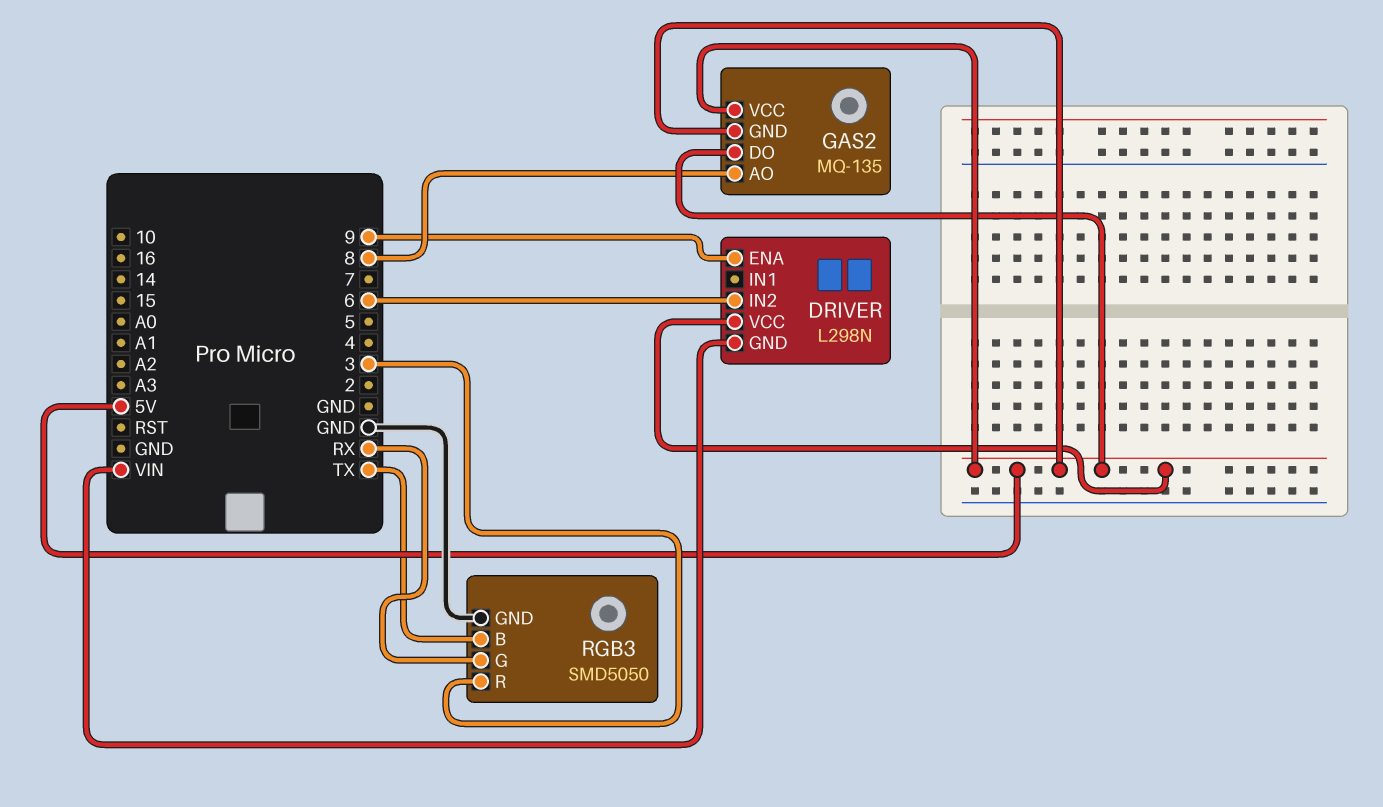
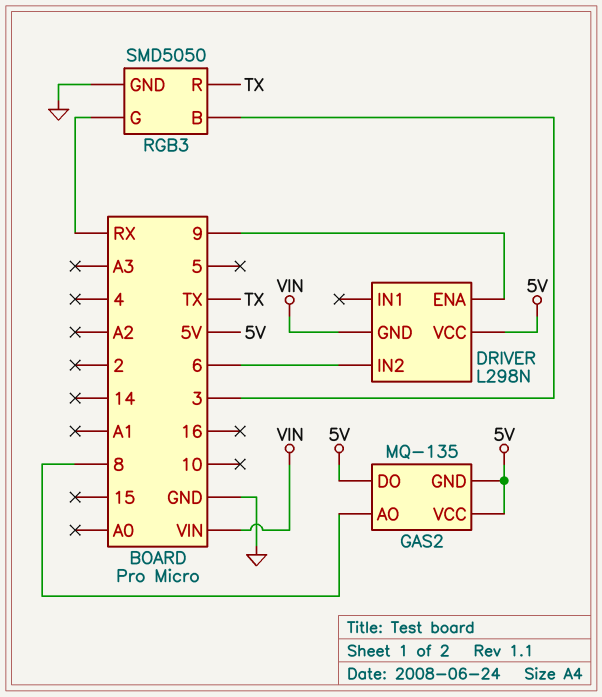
RGB3 pin B: TX -> 3
RGB3 pin R: 3 -> TX

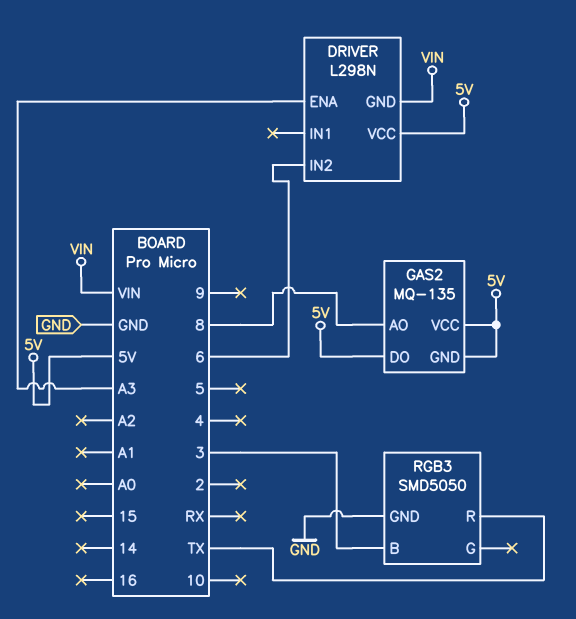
DRIVER pin ENA: 9 -> A3
RGB3 pin G: RX -> none

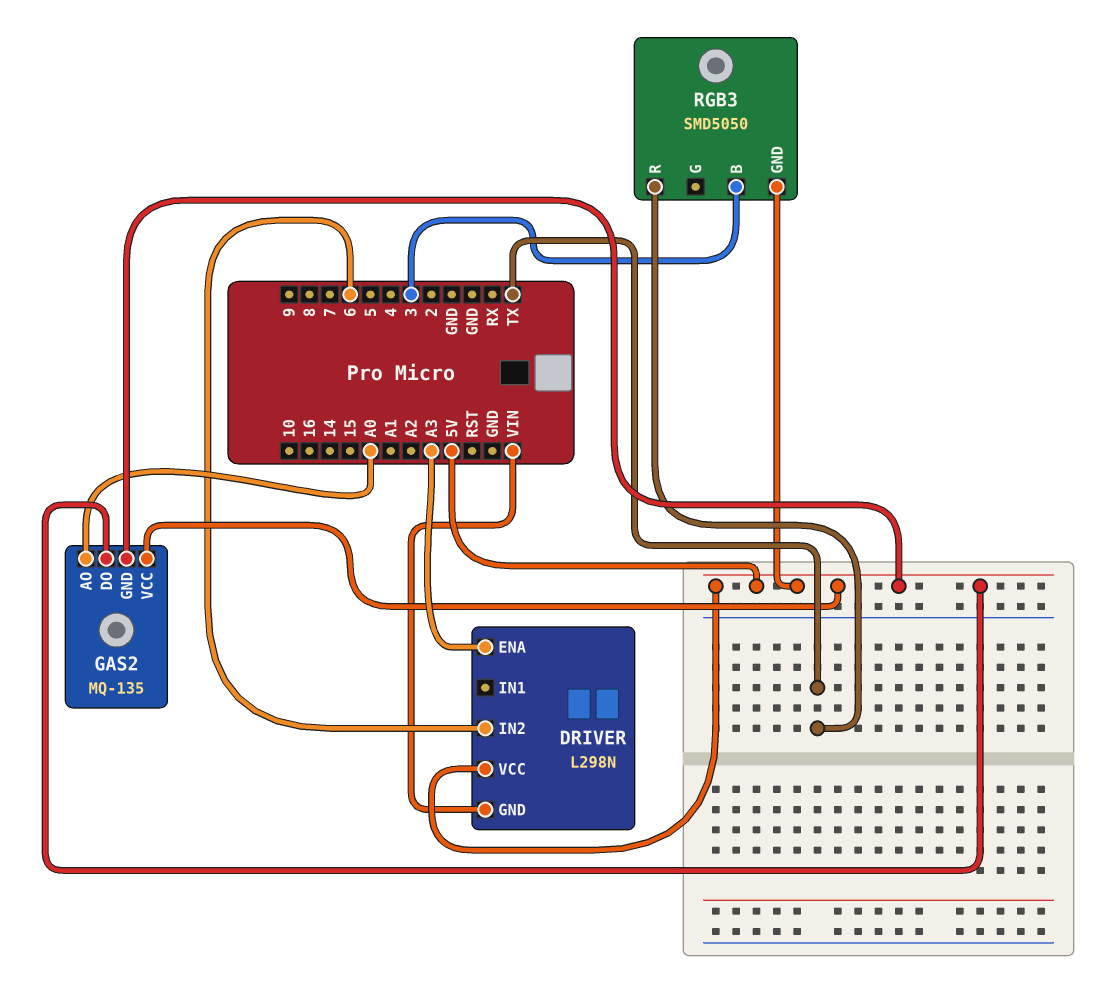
GAS2 pin AO: 8 -> A0
RGB3 pin GND: GND -> 5V

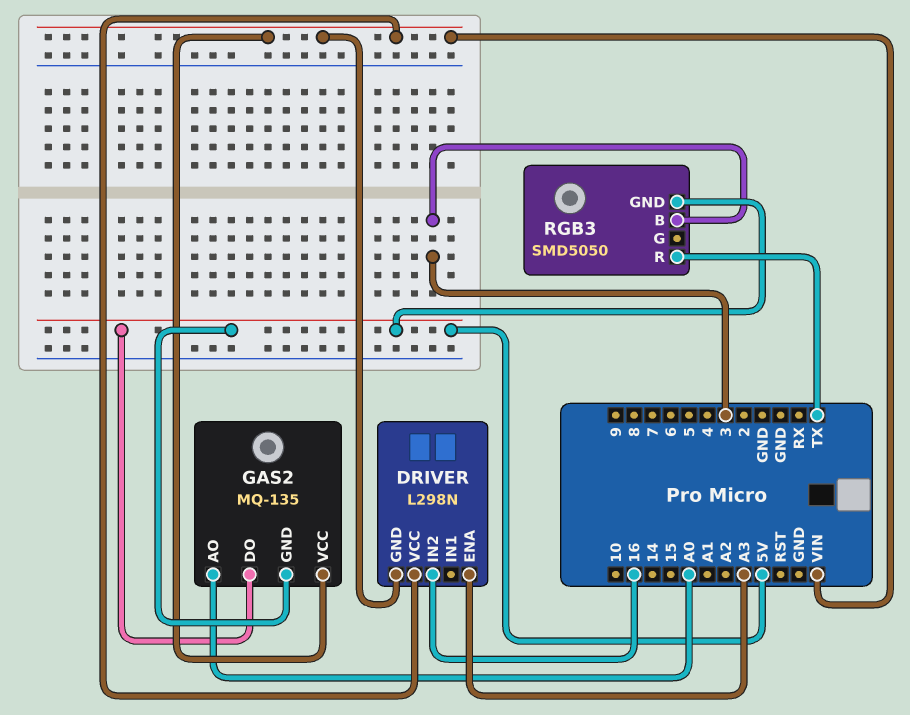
DRIVER pin IN2: 6 -> 16
DRIVER pin VCC: 5V -> VIN
GAS2 pin VCC: 5V -> VIN

